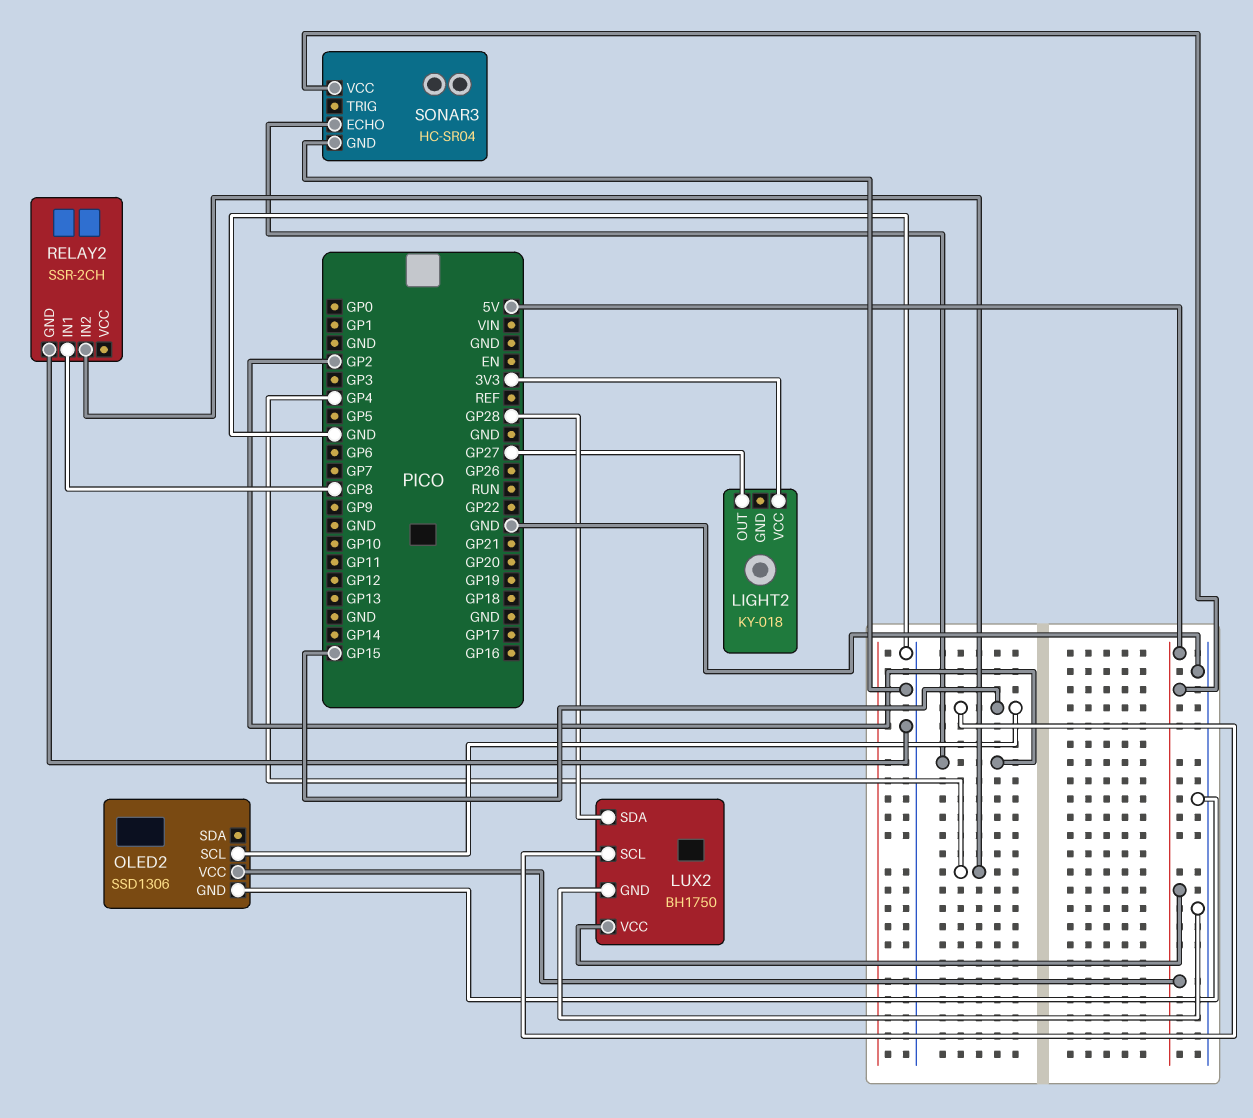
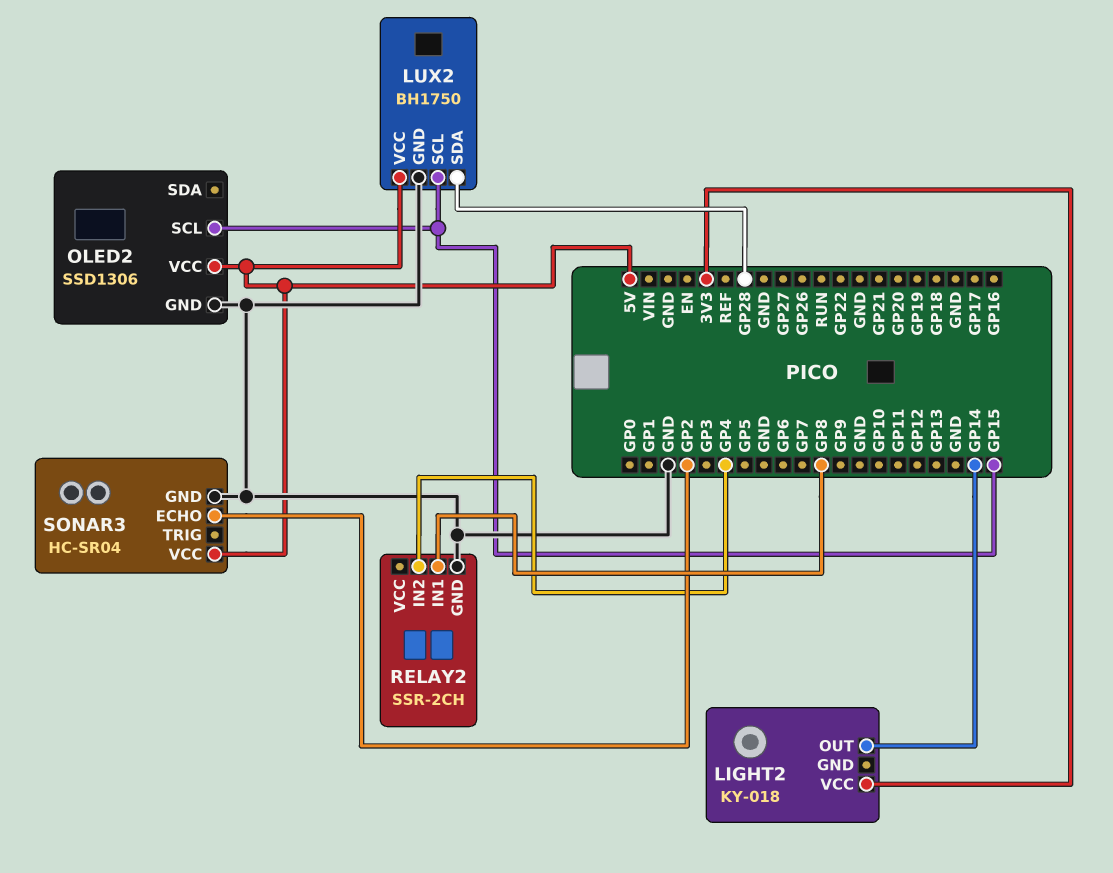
LIGHT2 pin OUT: GP27 -> GP14

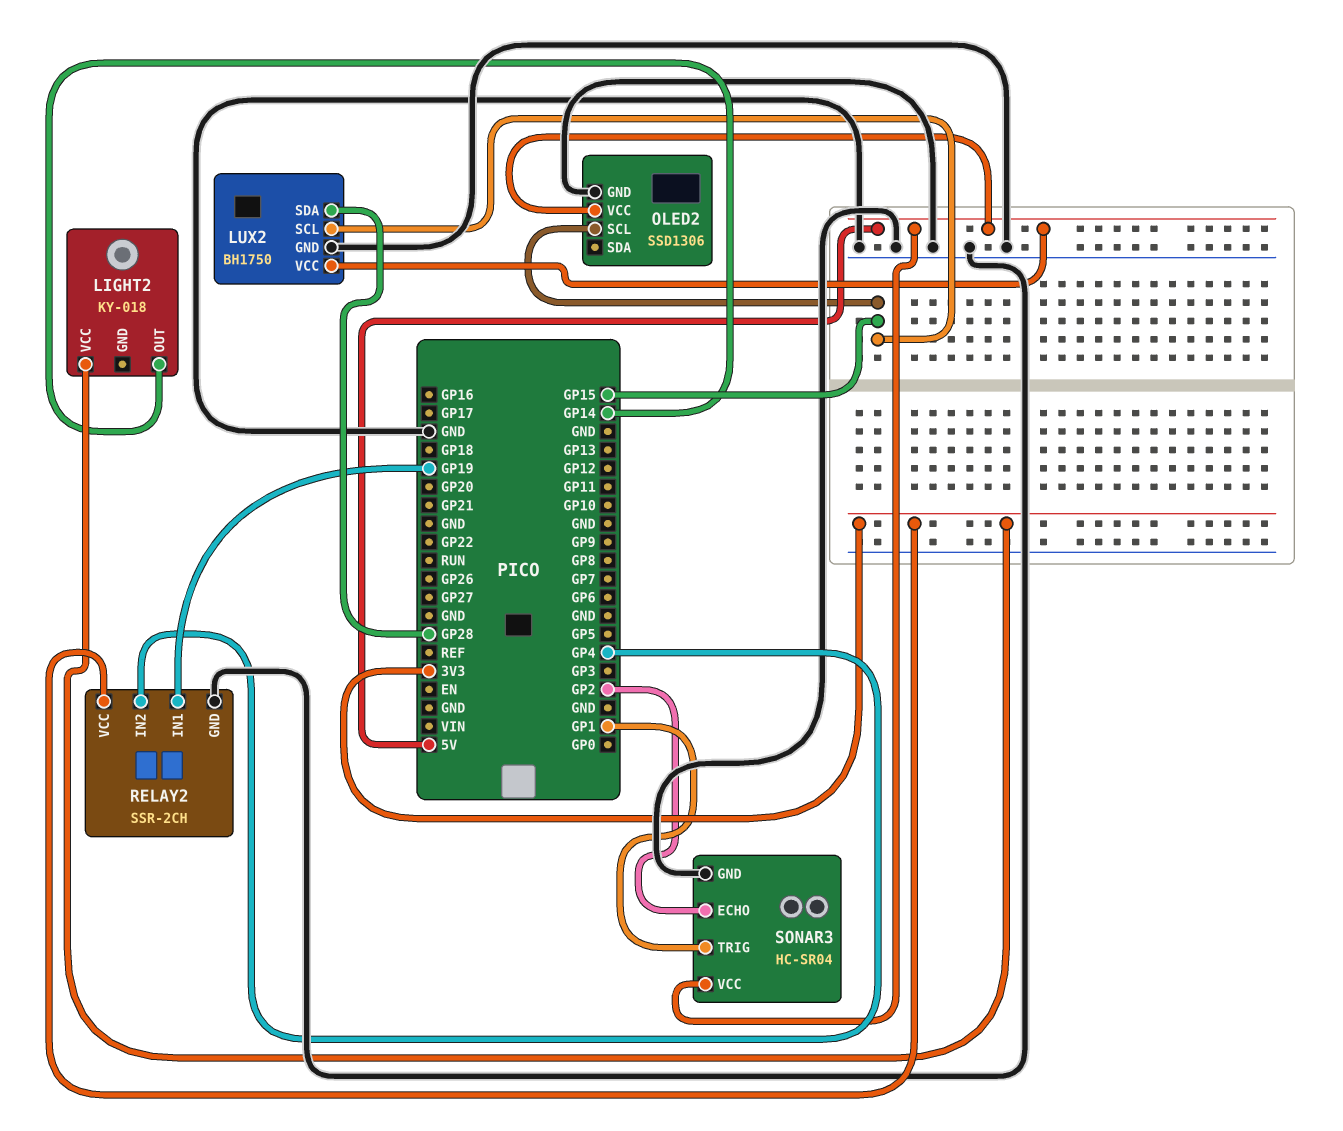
RELAY2 pin IN1: GP8 -> GP19
RELAY2 pin VCC: none -> 3V3
SONAR3 pin TRIG: none -> GP1

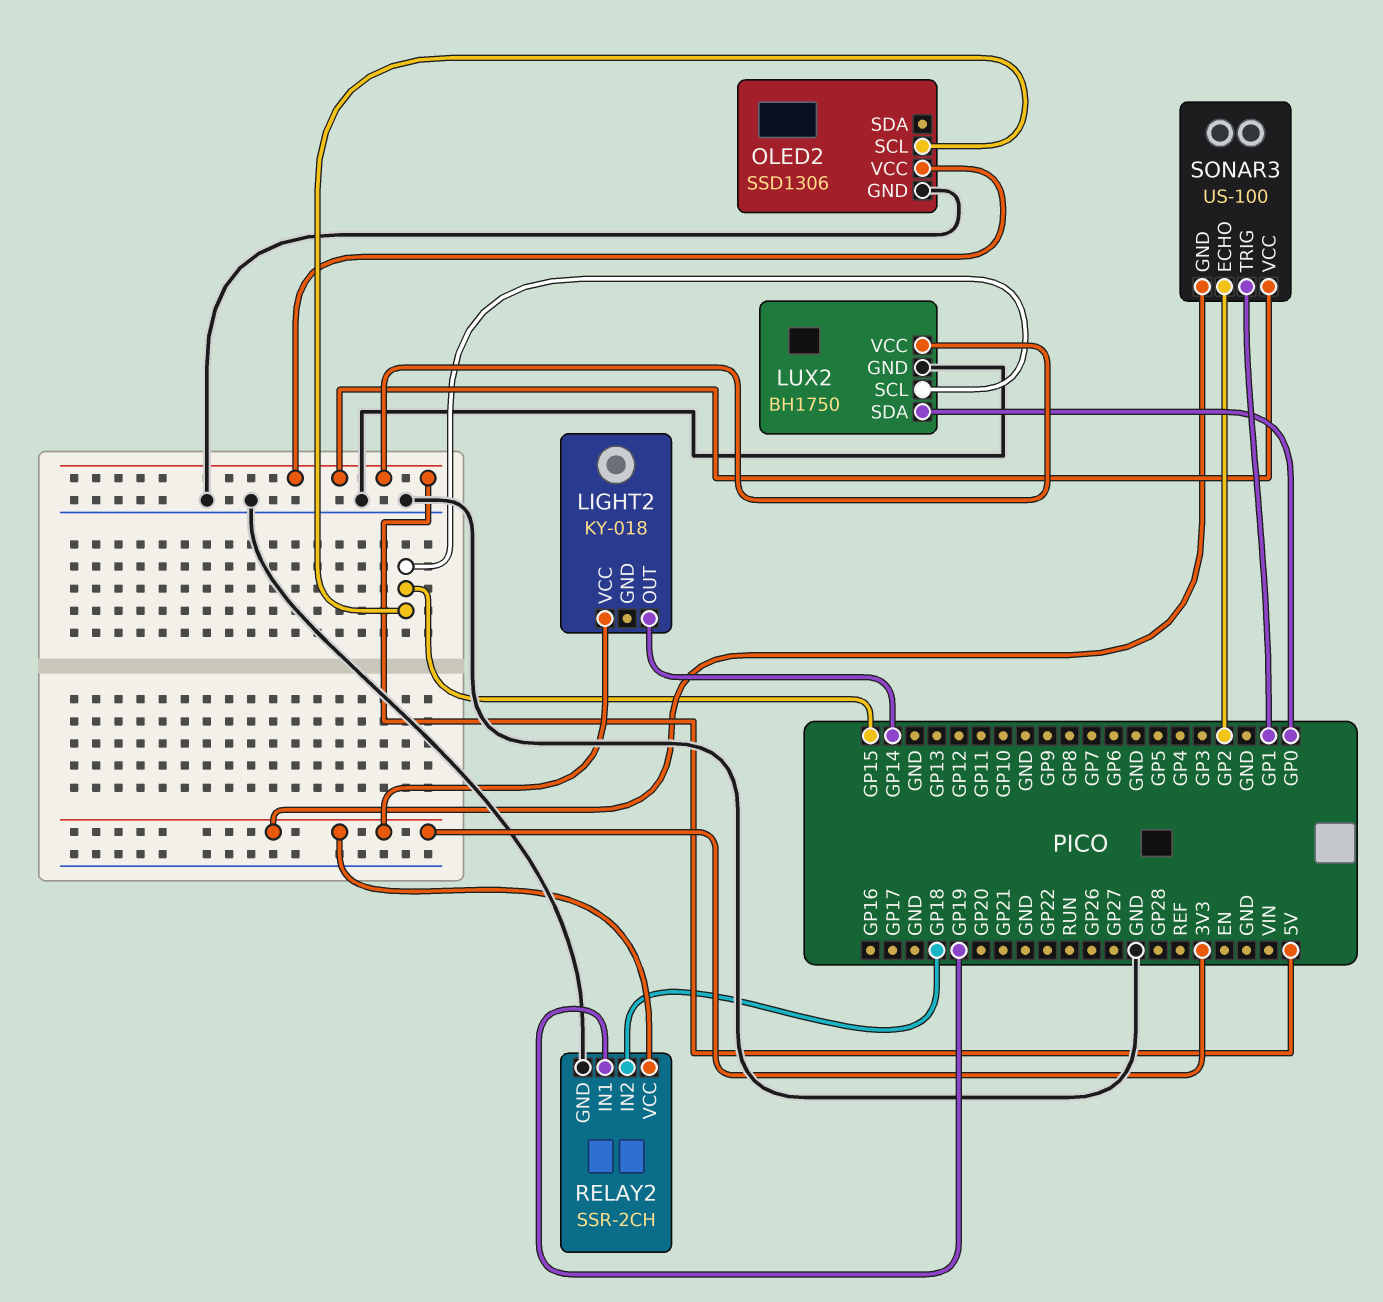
LUX2 pin SDA: GP28 -> GP0
RELAY2 pin IN2: GP4 -> GP18
SONAR3: HC-SR04 -> US-100
SONAR3 pin GND: GND -> 3V3

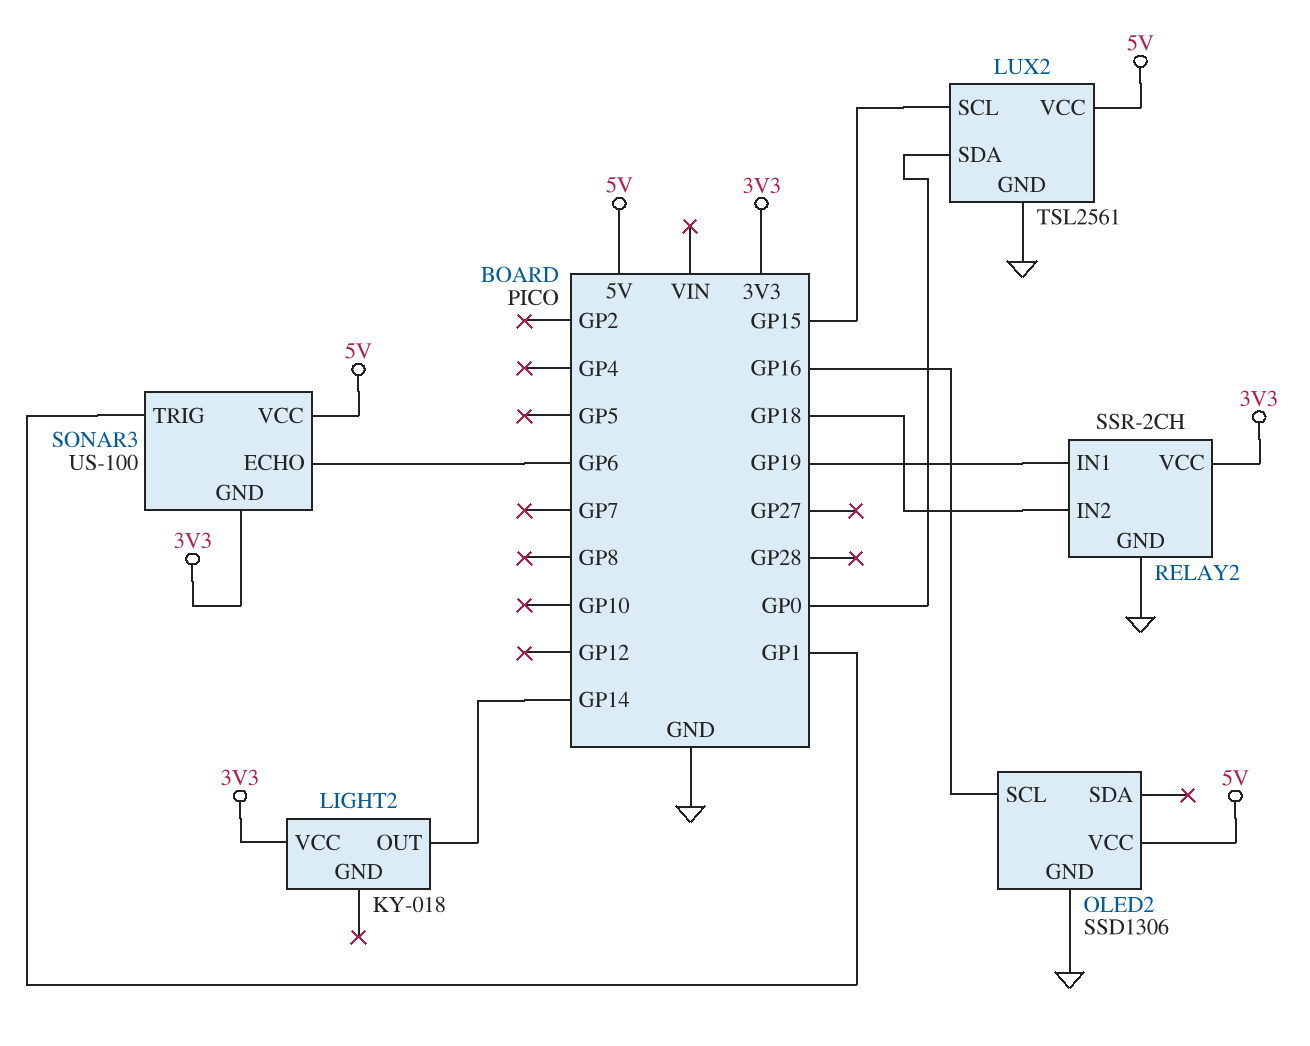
LUX2: BH1750 -> TSL2561
OLED2 pin SCL: GP15 -> GP16
SONAR3 pin ECHO: GP2 -> GP6

